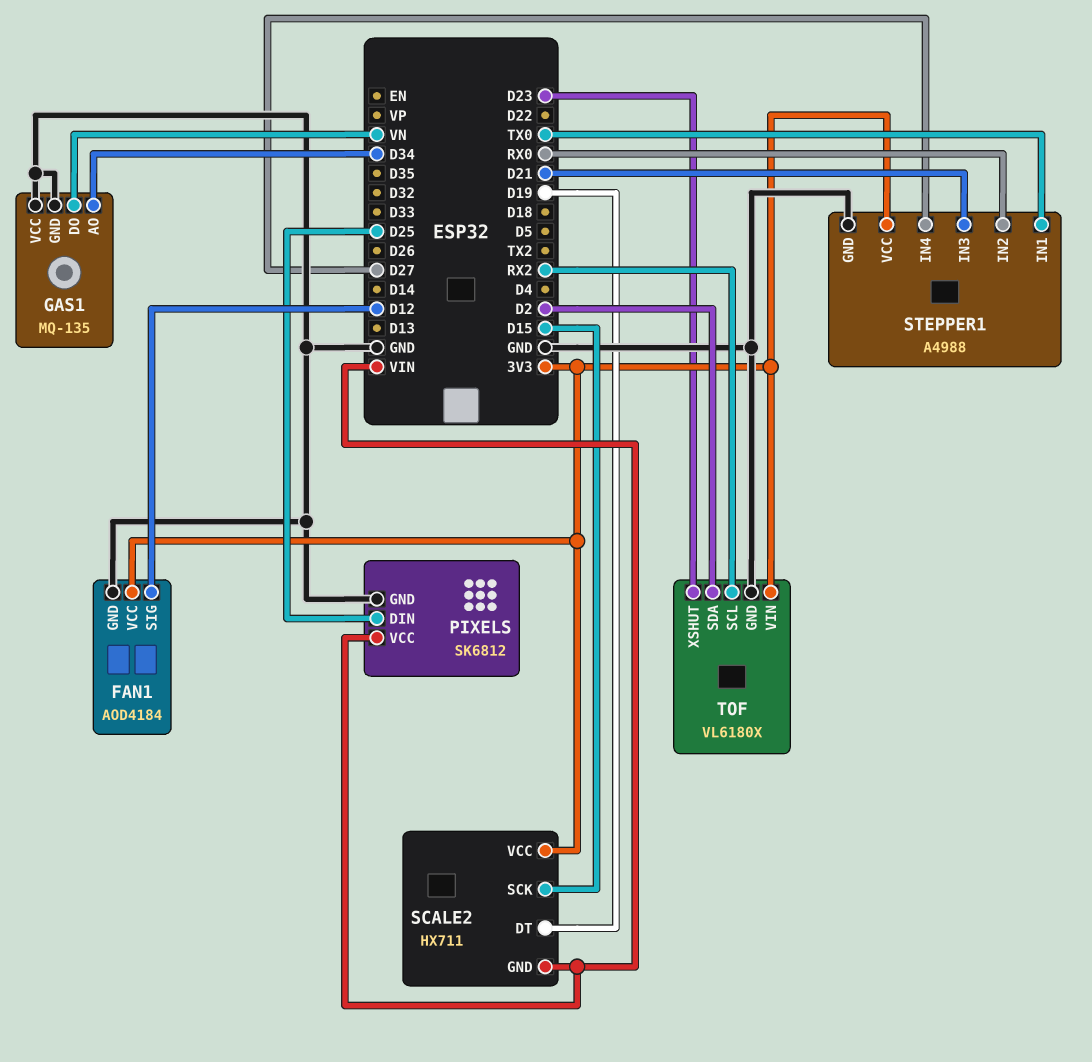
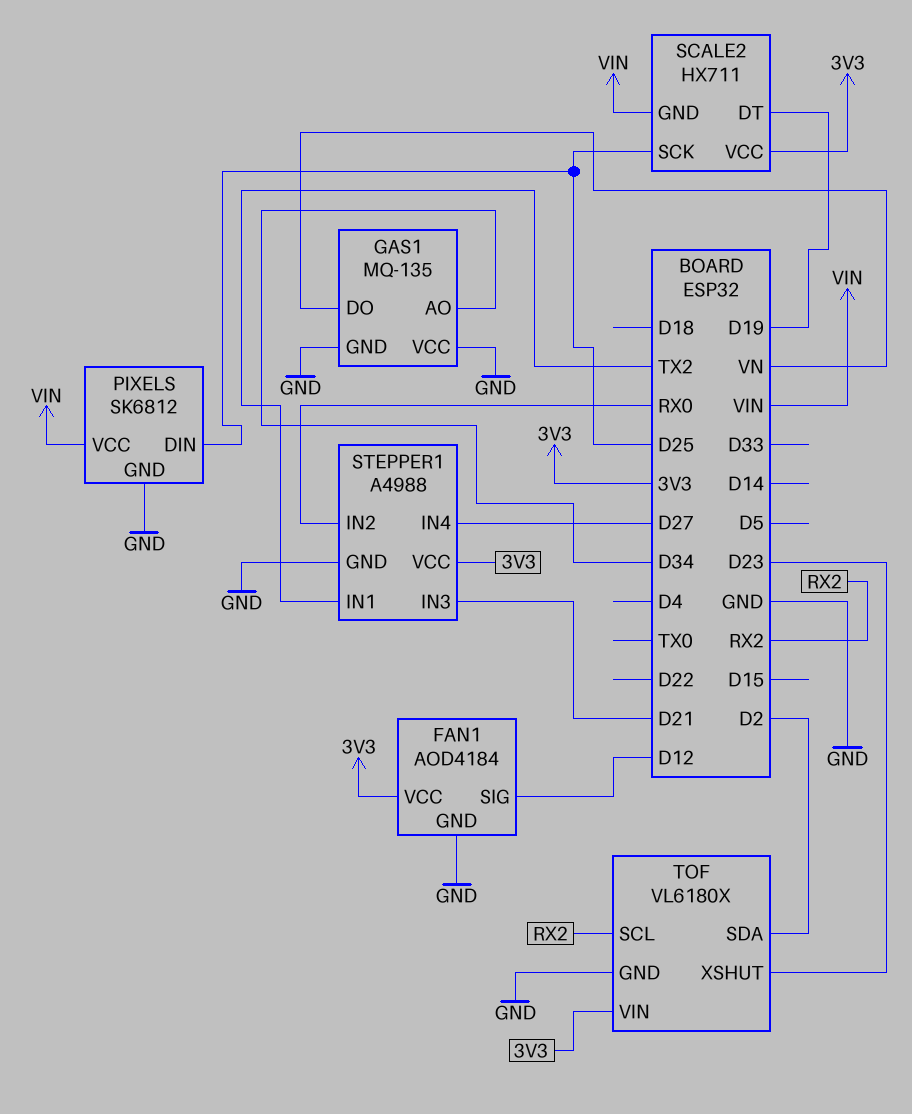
SCALE2 pin SCK: D15 -> D25
STEPPER1 pin IN1: TX0 -> TX2

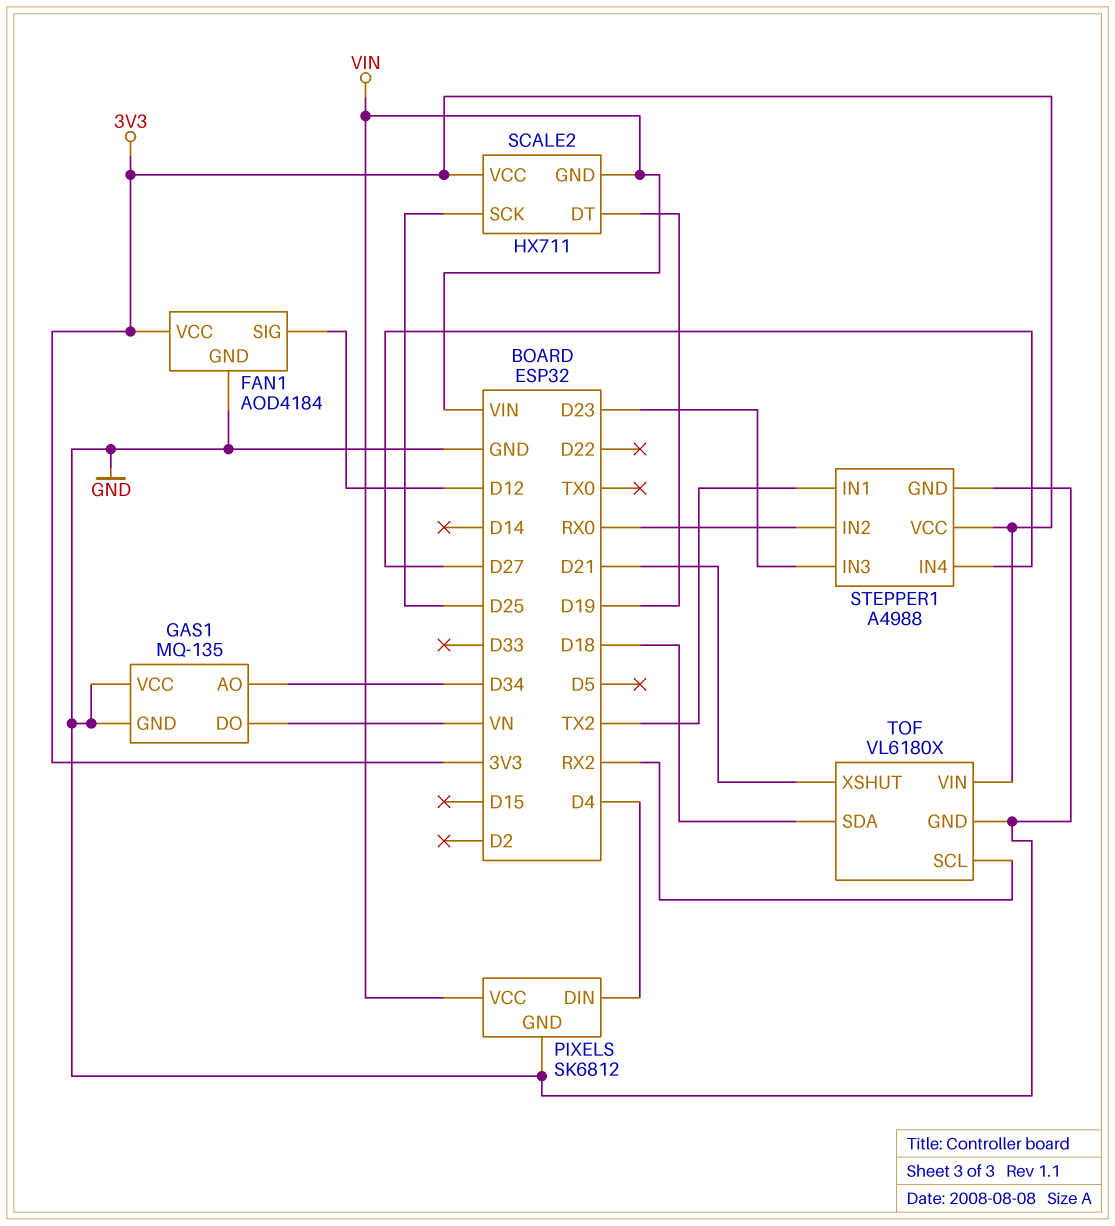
PIXELS pin DIN: D25 -> D4
STEPPER1 pin IN3: D21 -> D23
TOF pin SDA: D2 -> D18
TOF pin XSHUT: D23 -> D21

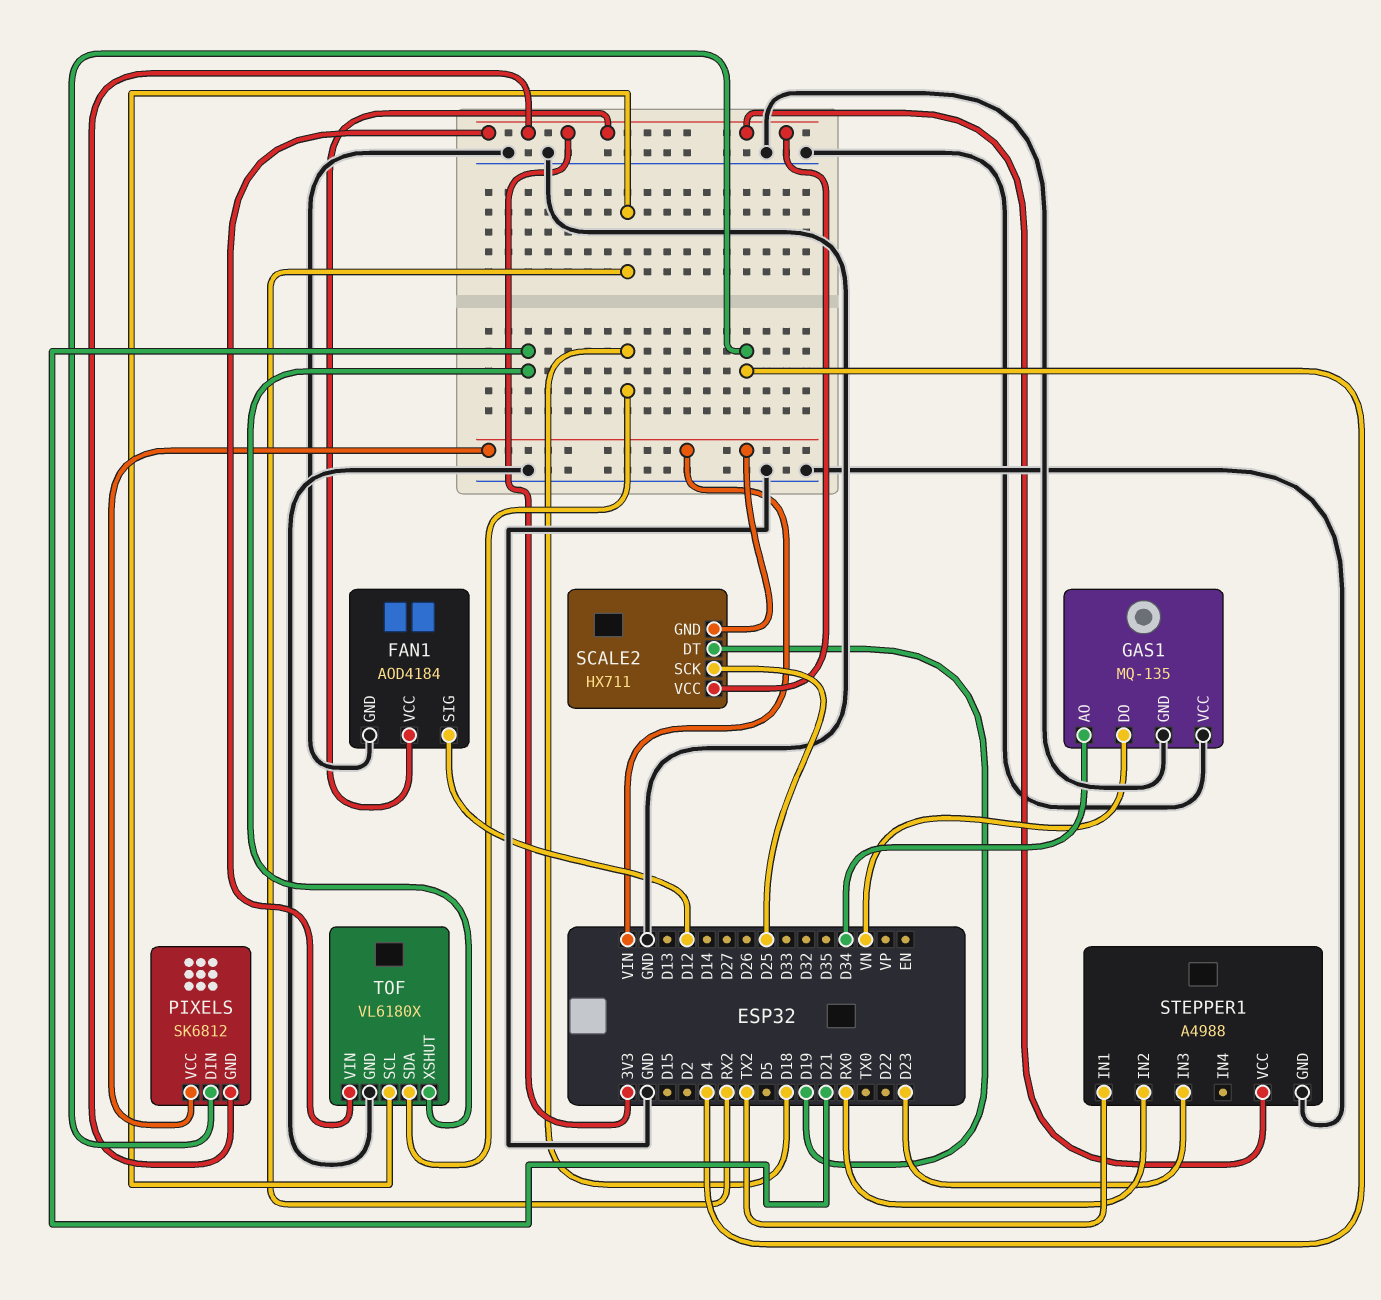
PIXELS pin GND: GND -> 3V3
STEPPER1 pin IN4: D27 -> none

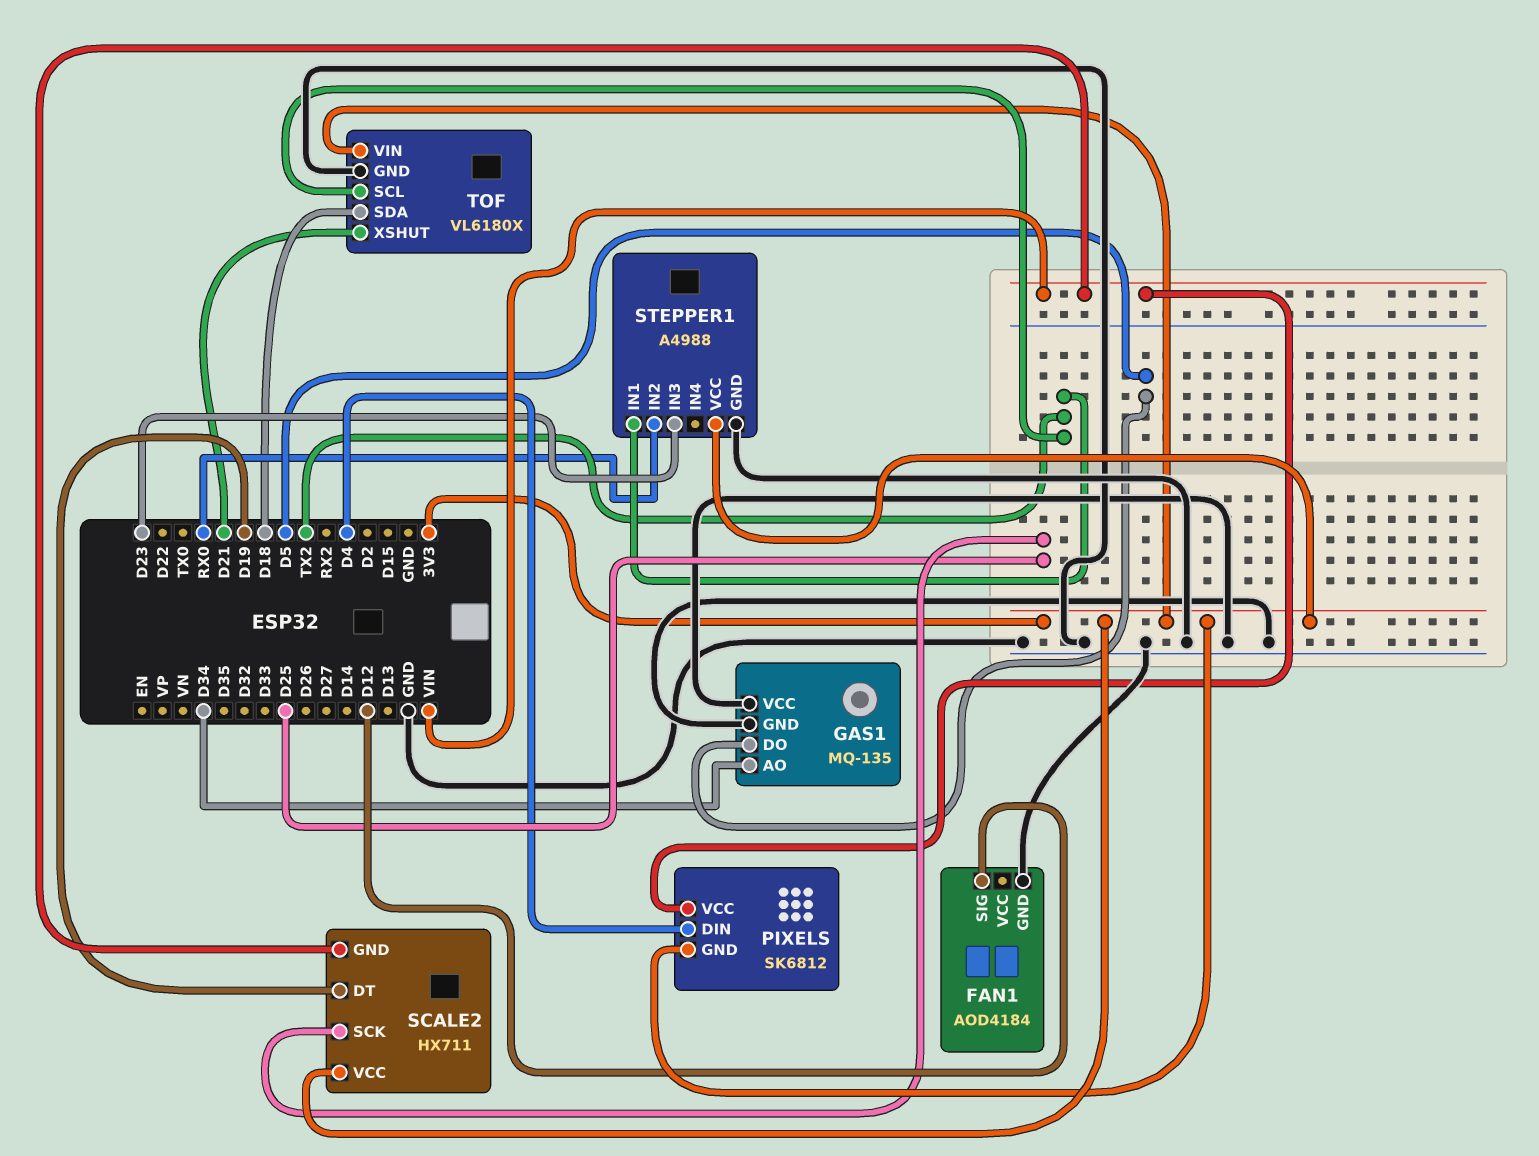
FAN1 pin VCC: 3V3 -> none
GAS1 pin DO: VN -> D5
TOF pin SCL: RX2 -> TX2

